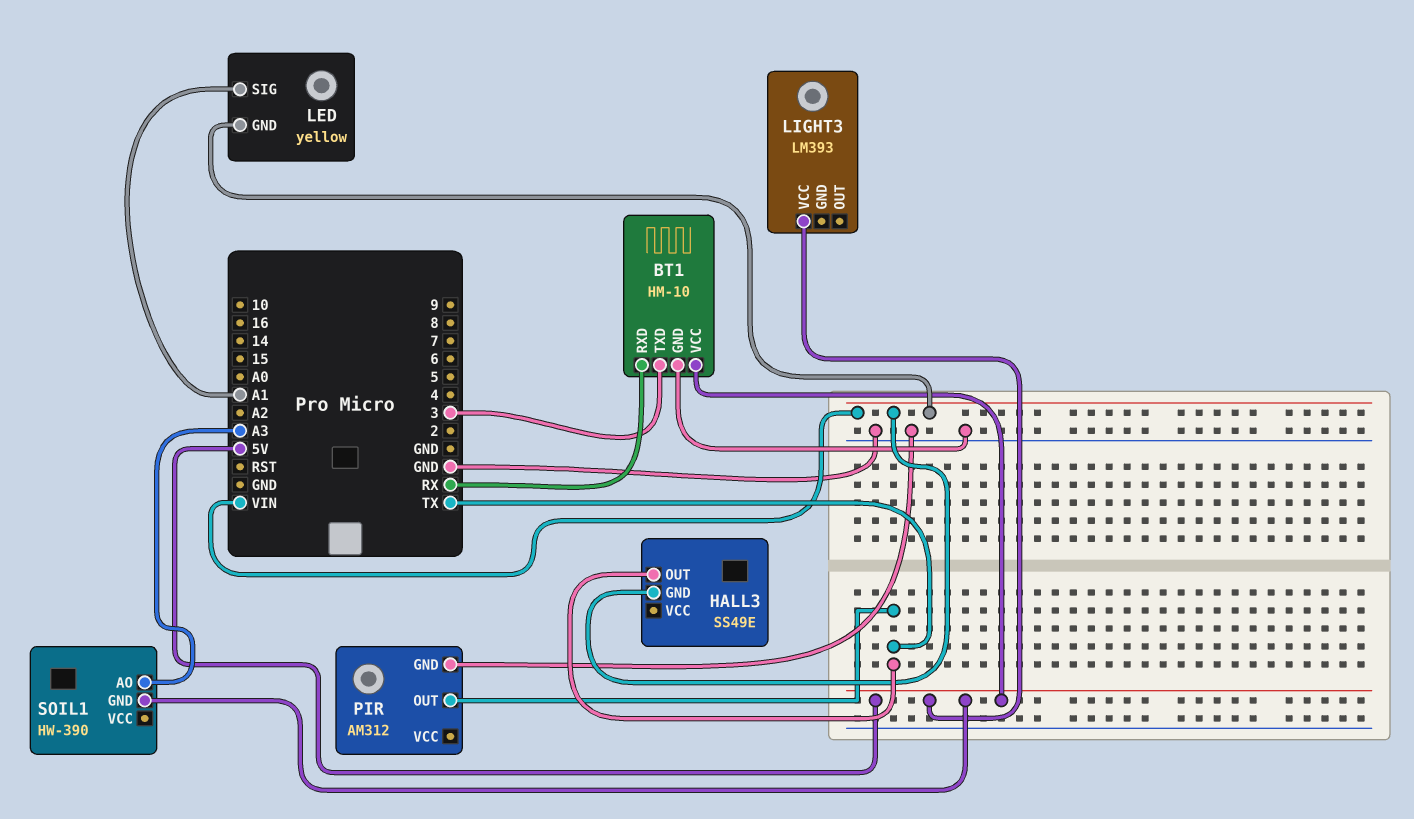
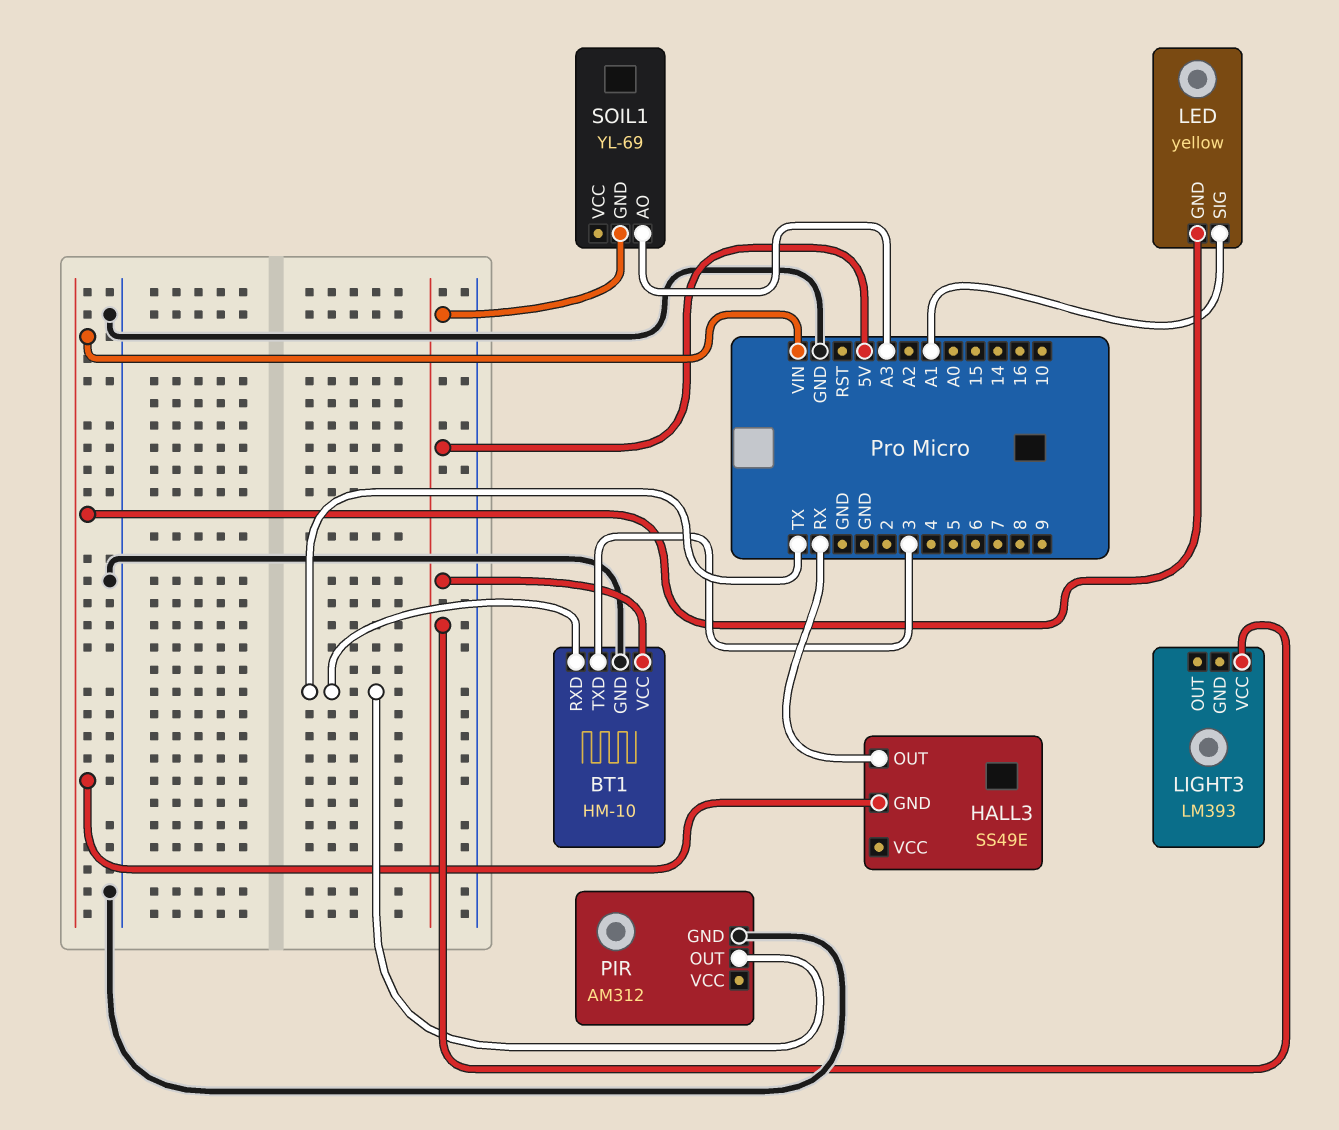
BT1 pin RXD: RX -> TX
HALL3 pin OUT: TX -> RX
SOIL1: HW-390 -> YL-69

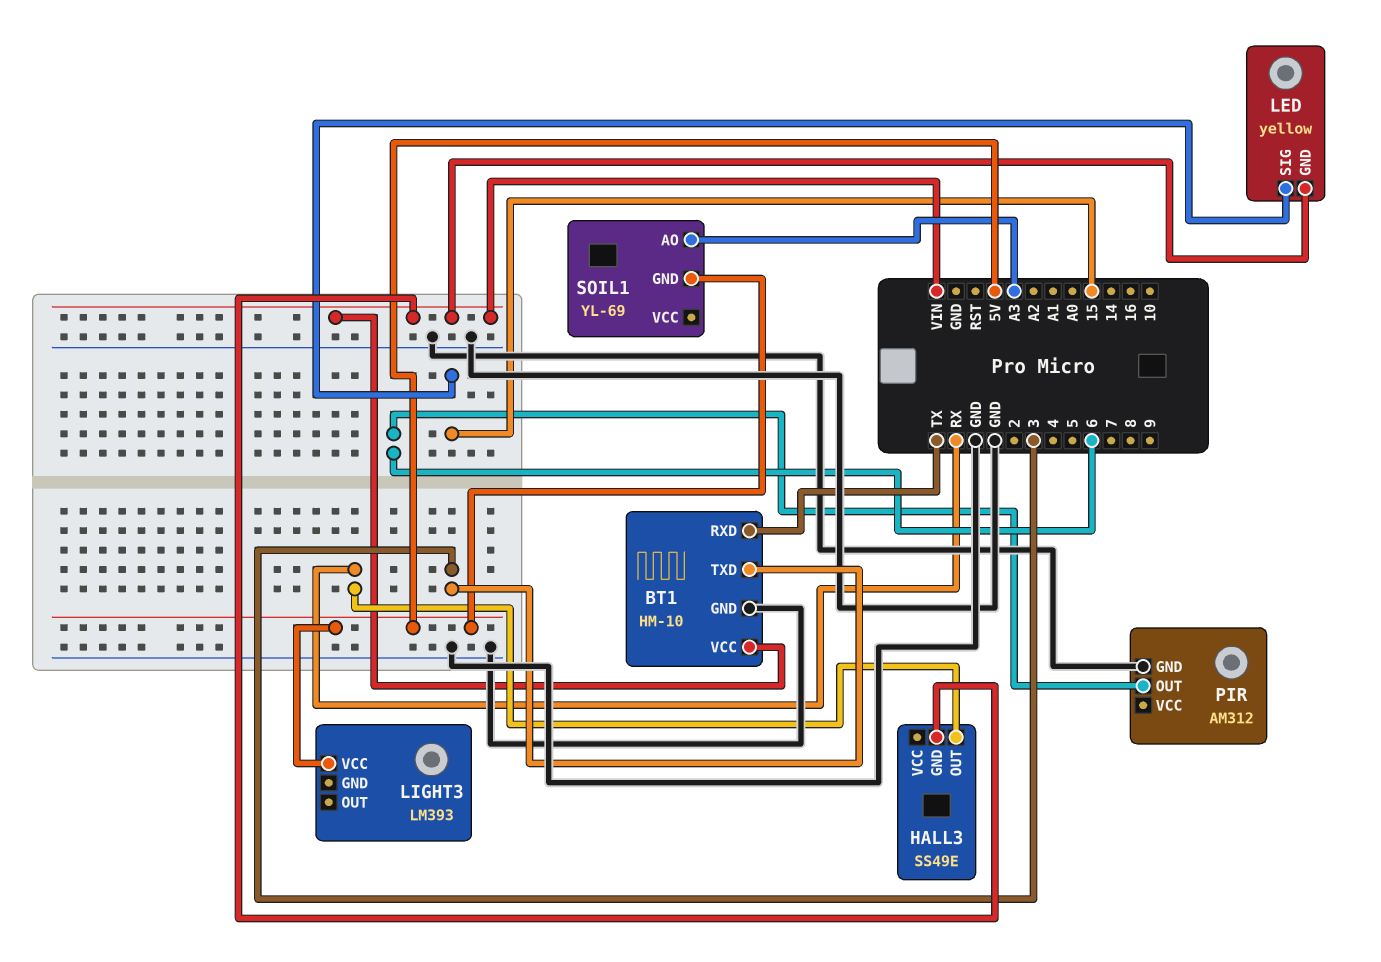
BT1 pin VCC: 5V -> VIN
LED pin SIG: A1 -> 15
PIR pin OUT: TX -> 6

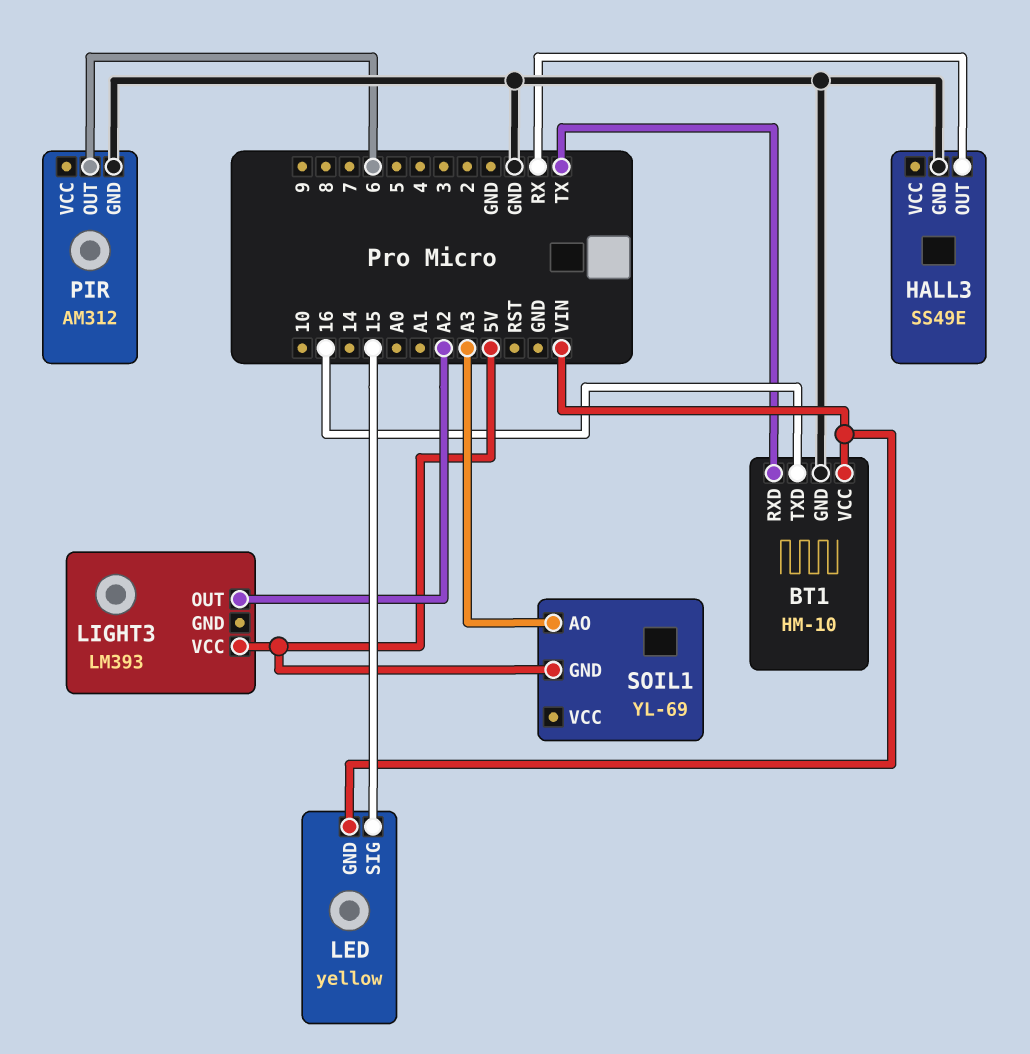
BT1 pin TXD: 3 -> 16
HALL3 pin GND: VIN -> GND
LIGHT3 pin OUT: none -> A2

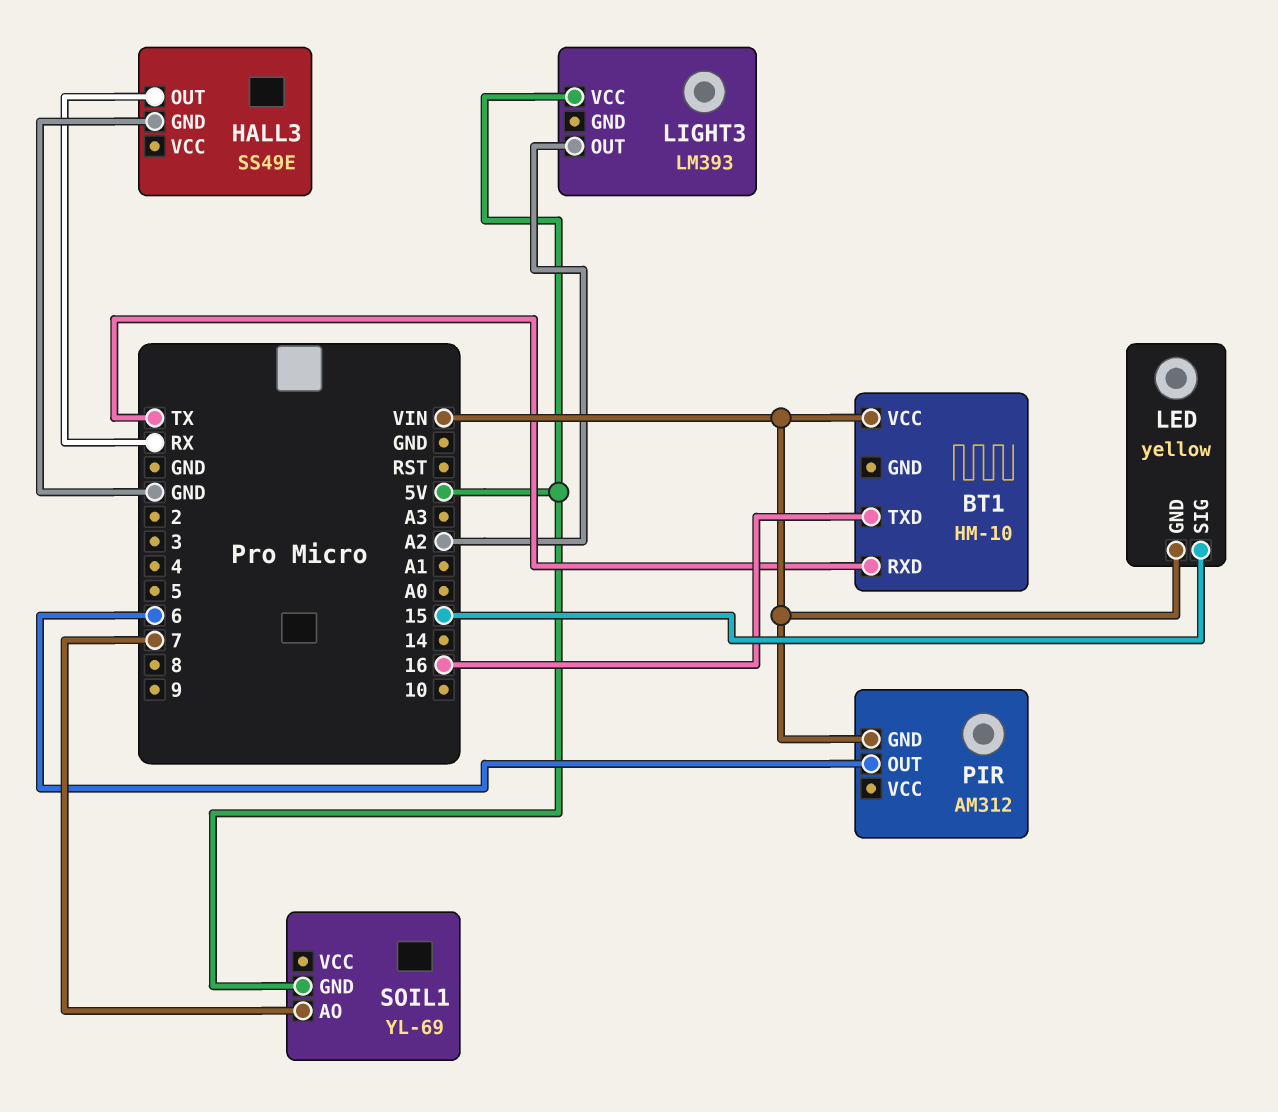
BT1 pin GND: GND -> none
PIR pin GND: GND -> VIN
SOIL1 pin AO: A3 -> 7

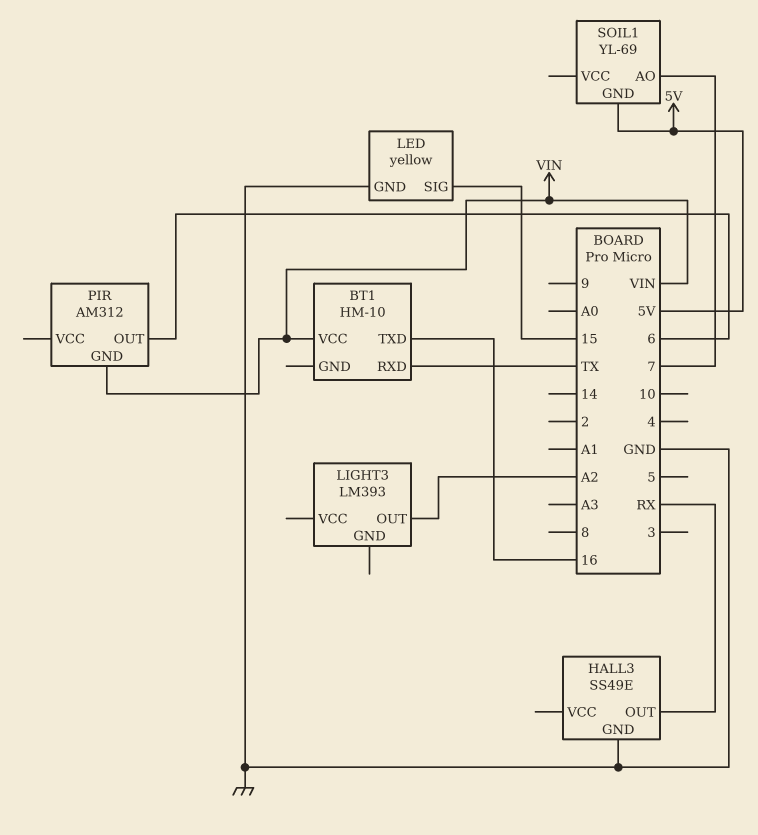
LED pin GND: VIN -> GND
LIGHT3 pin VCC: 5V -> none

